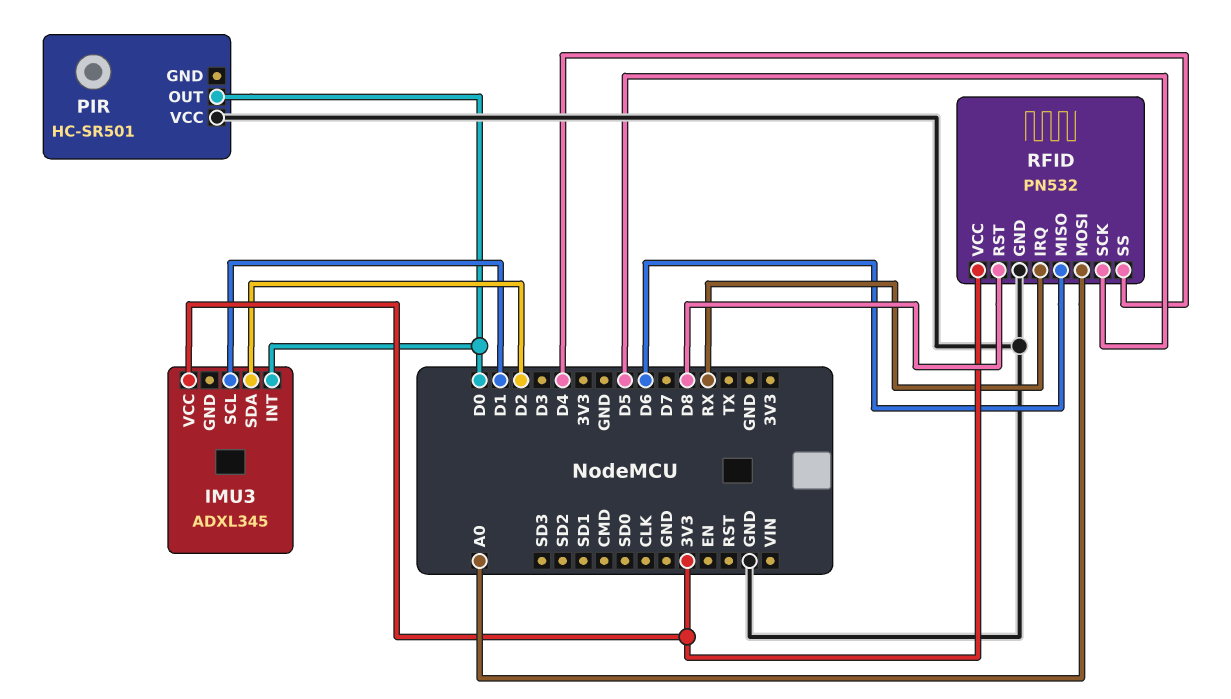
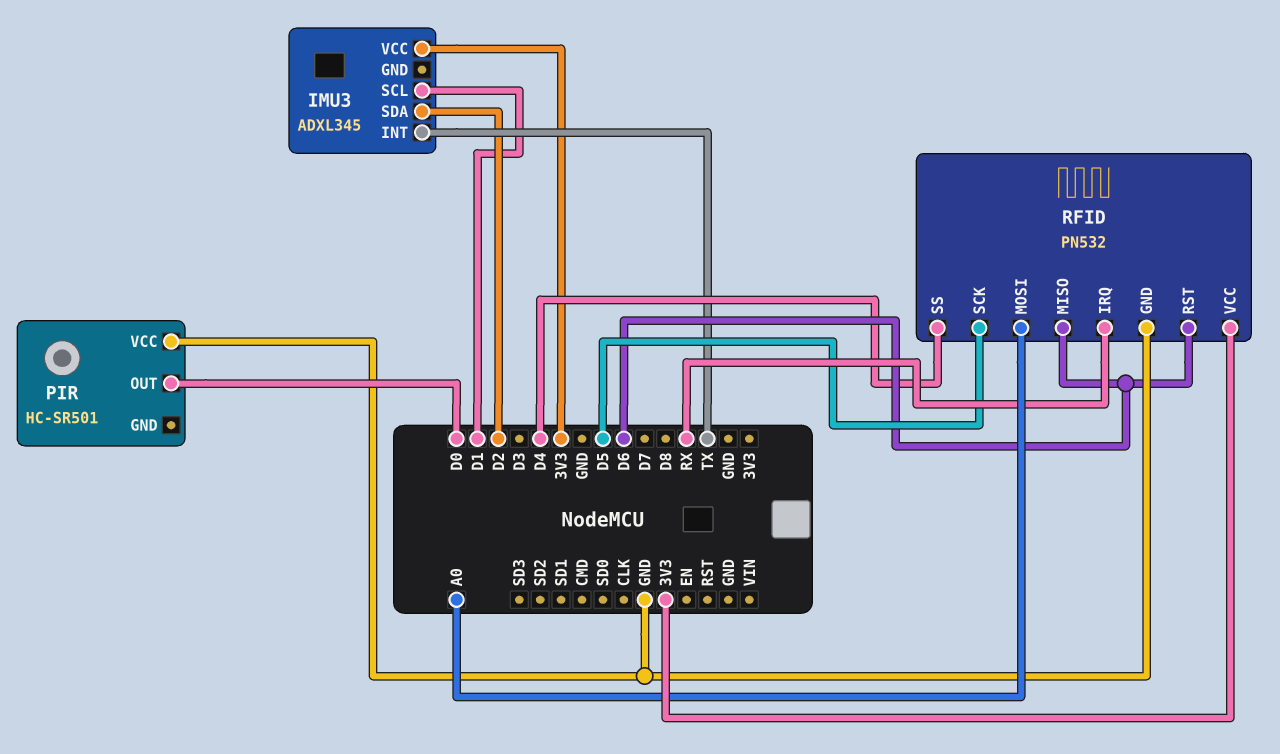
IMU3 pin INT: D0 -> TX
RFID pin RST: D8 -> D6

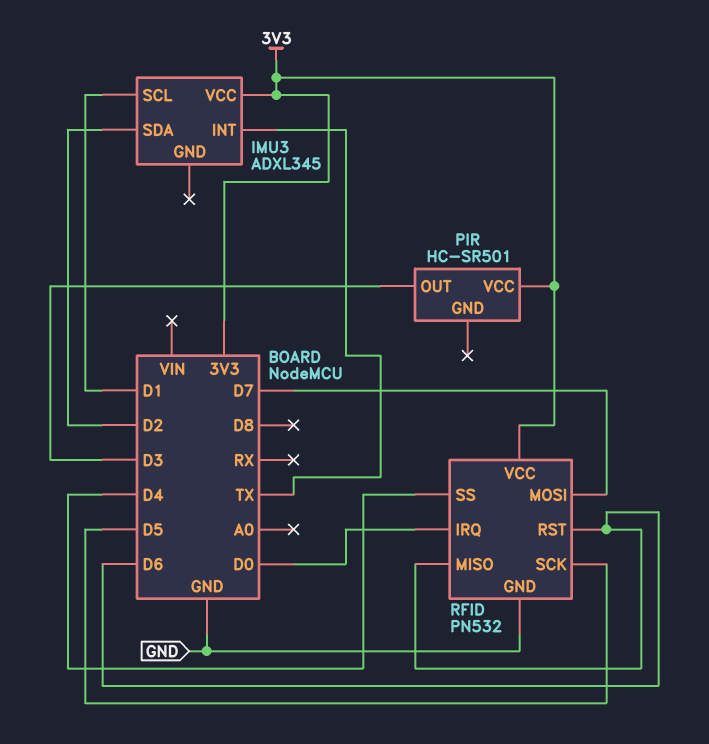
PIR pin OUT: D0 -> D3
PIR pin VCC: GND -> 3V3
RFID pin IRQ: RX -> D0
RFID pin MOSI: A0 -> D7

